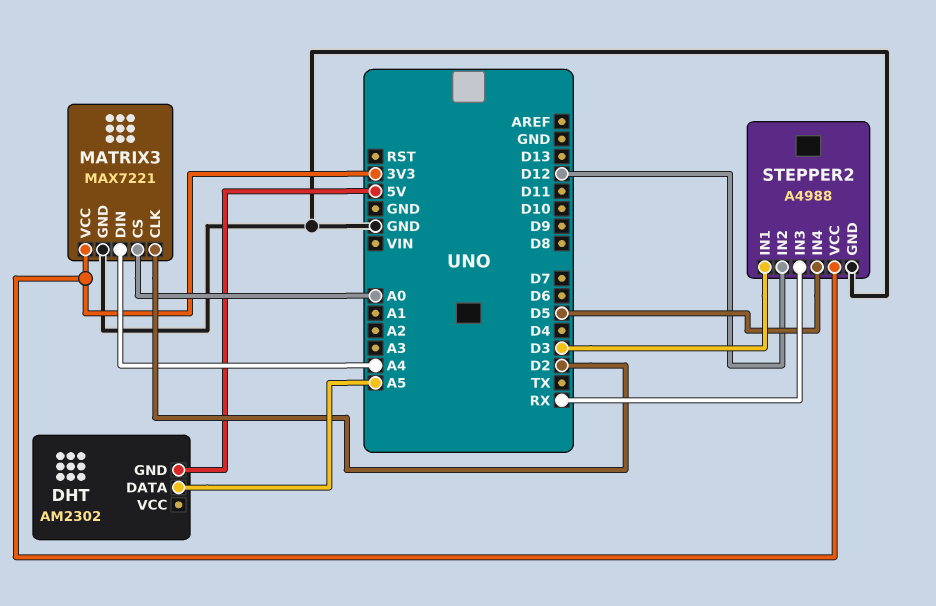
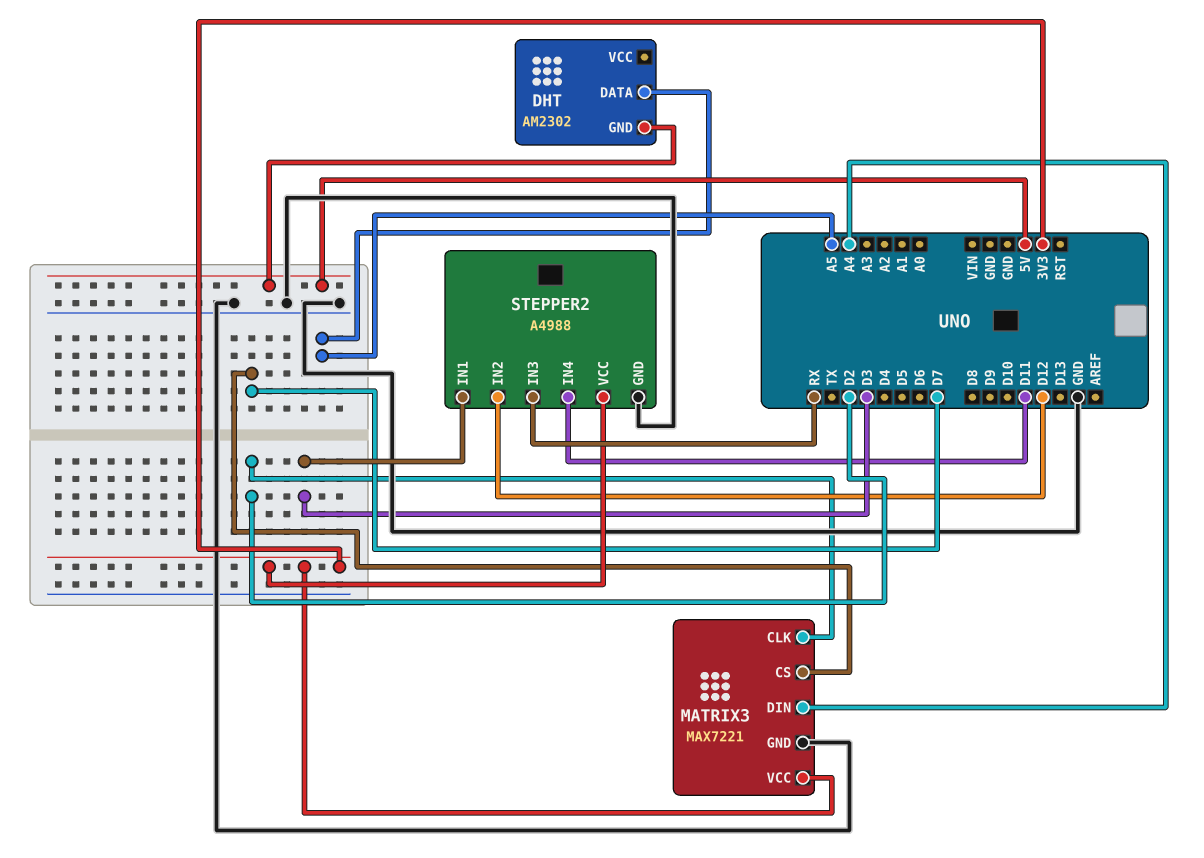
MATRIX3 pin CS: A0 -> D7
STEPPER2 pin IN4: D5 -> D11

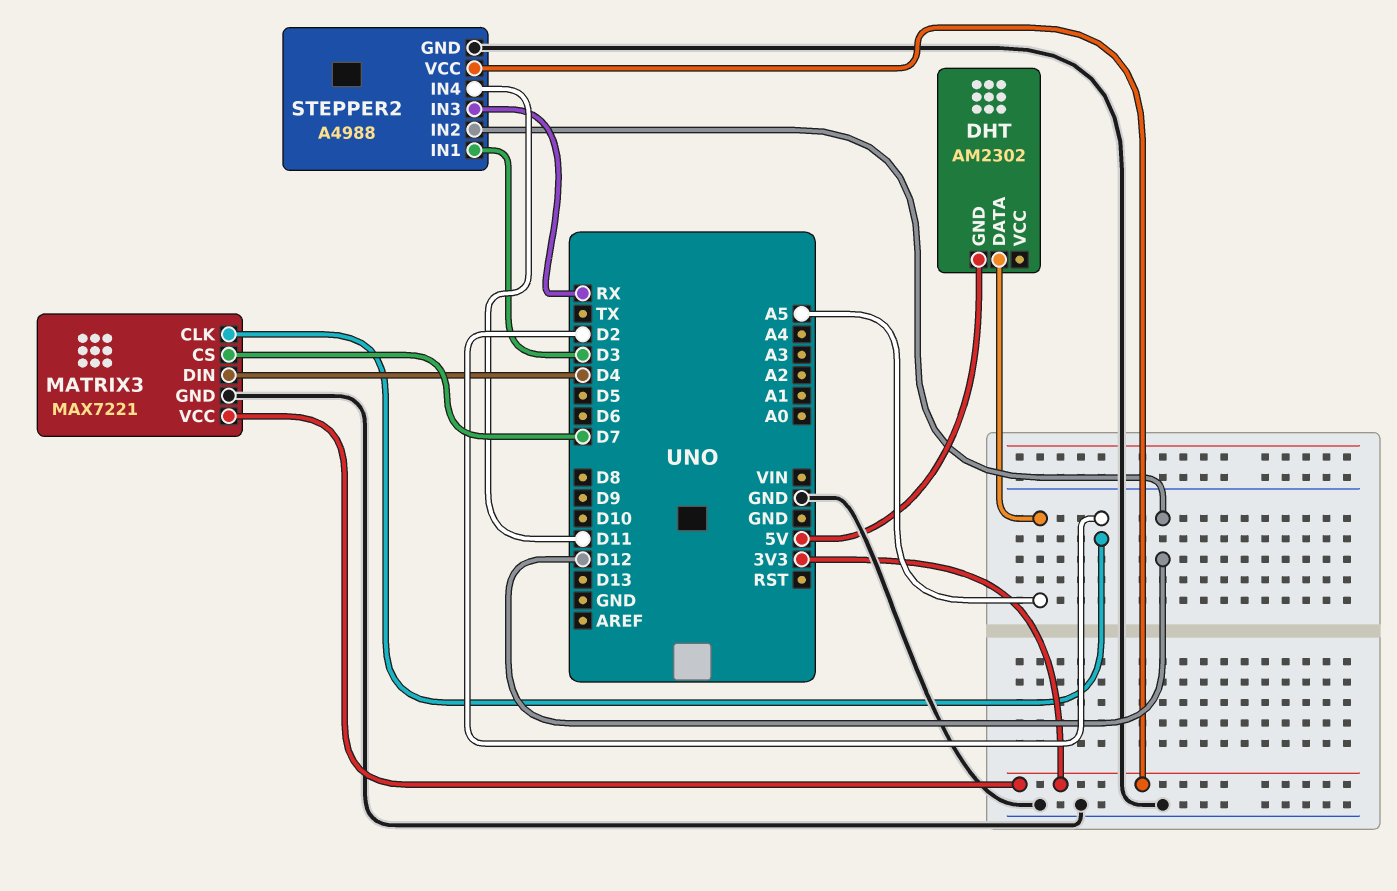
MATRIX3 pin DIN: A4 -> D4

